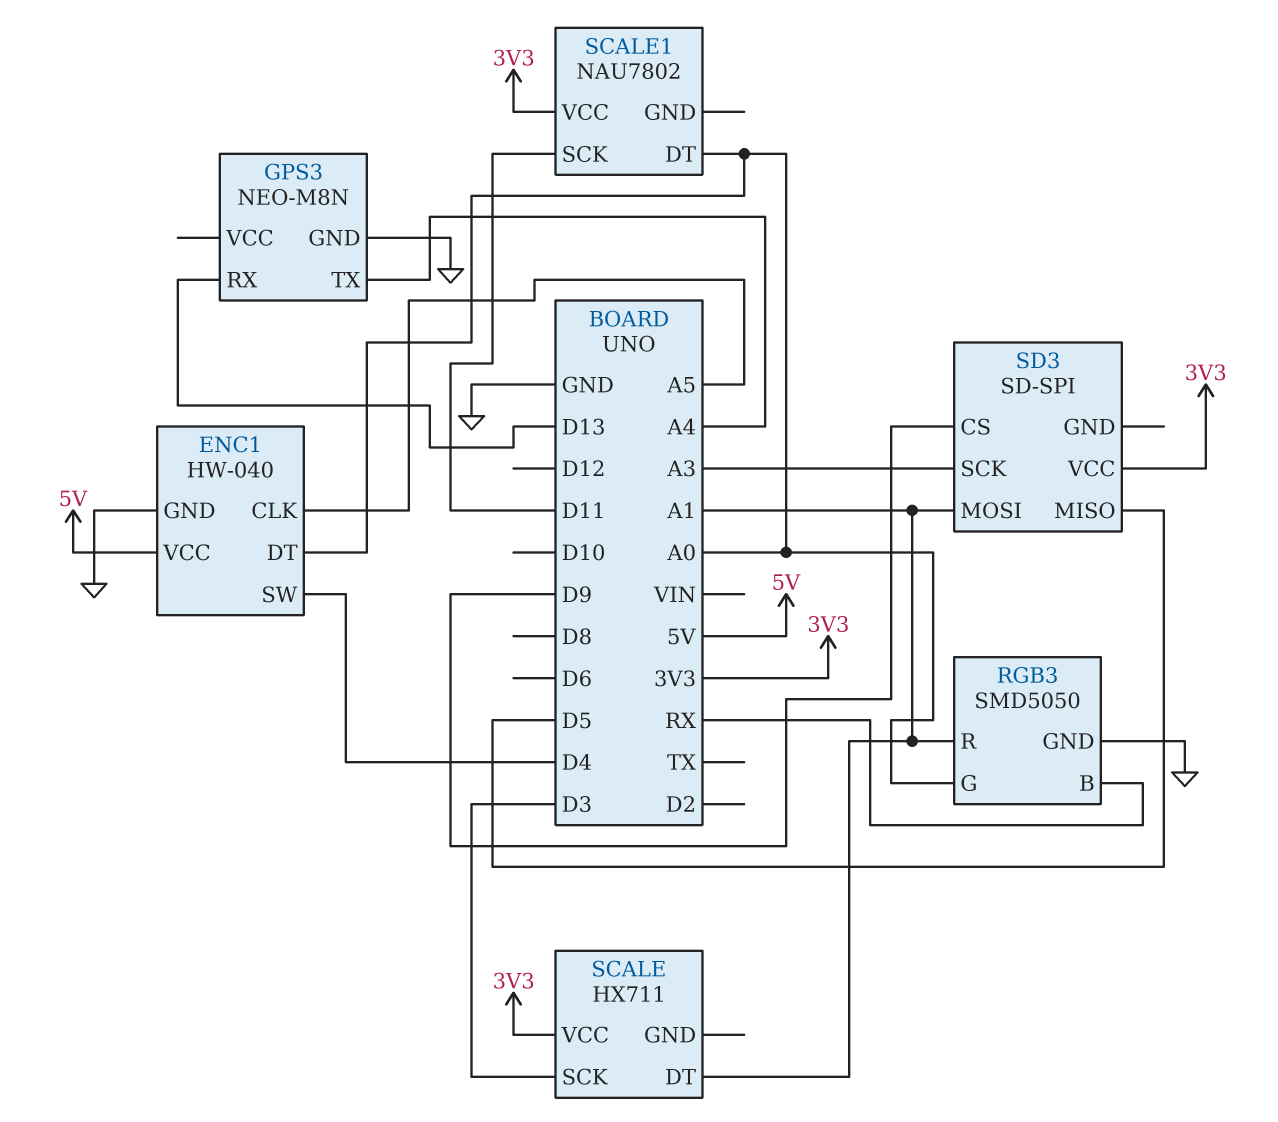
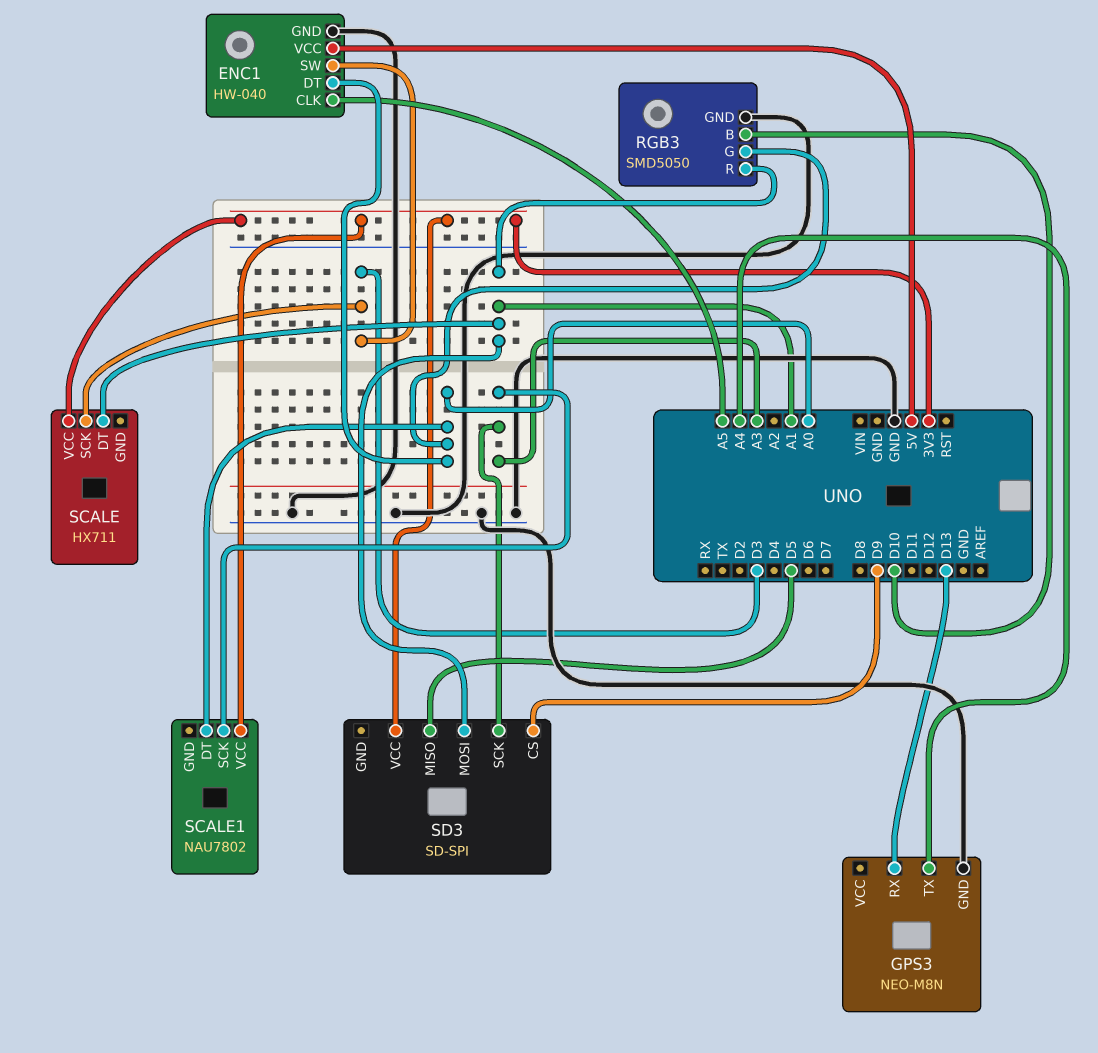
ENC1 pin SW: D4 -> D3
RGB3 pin B: RX -> D10
SCALE1 pin SCK: D11 -> A3

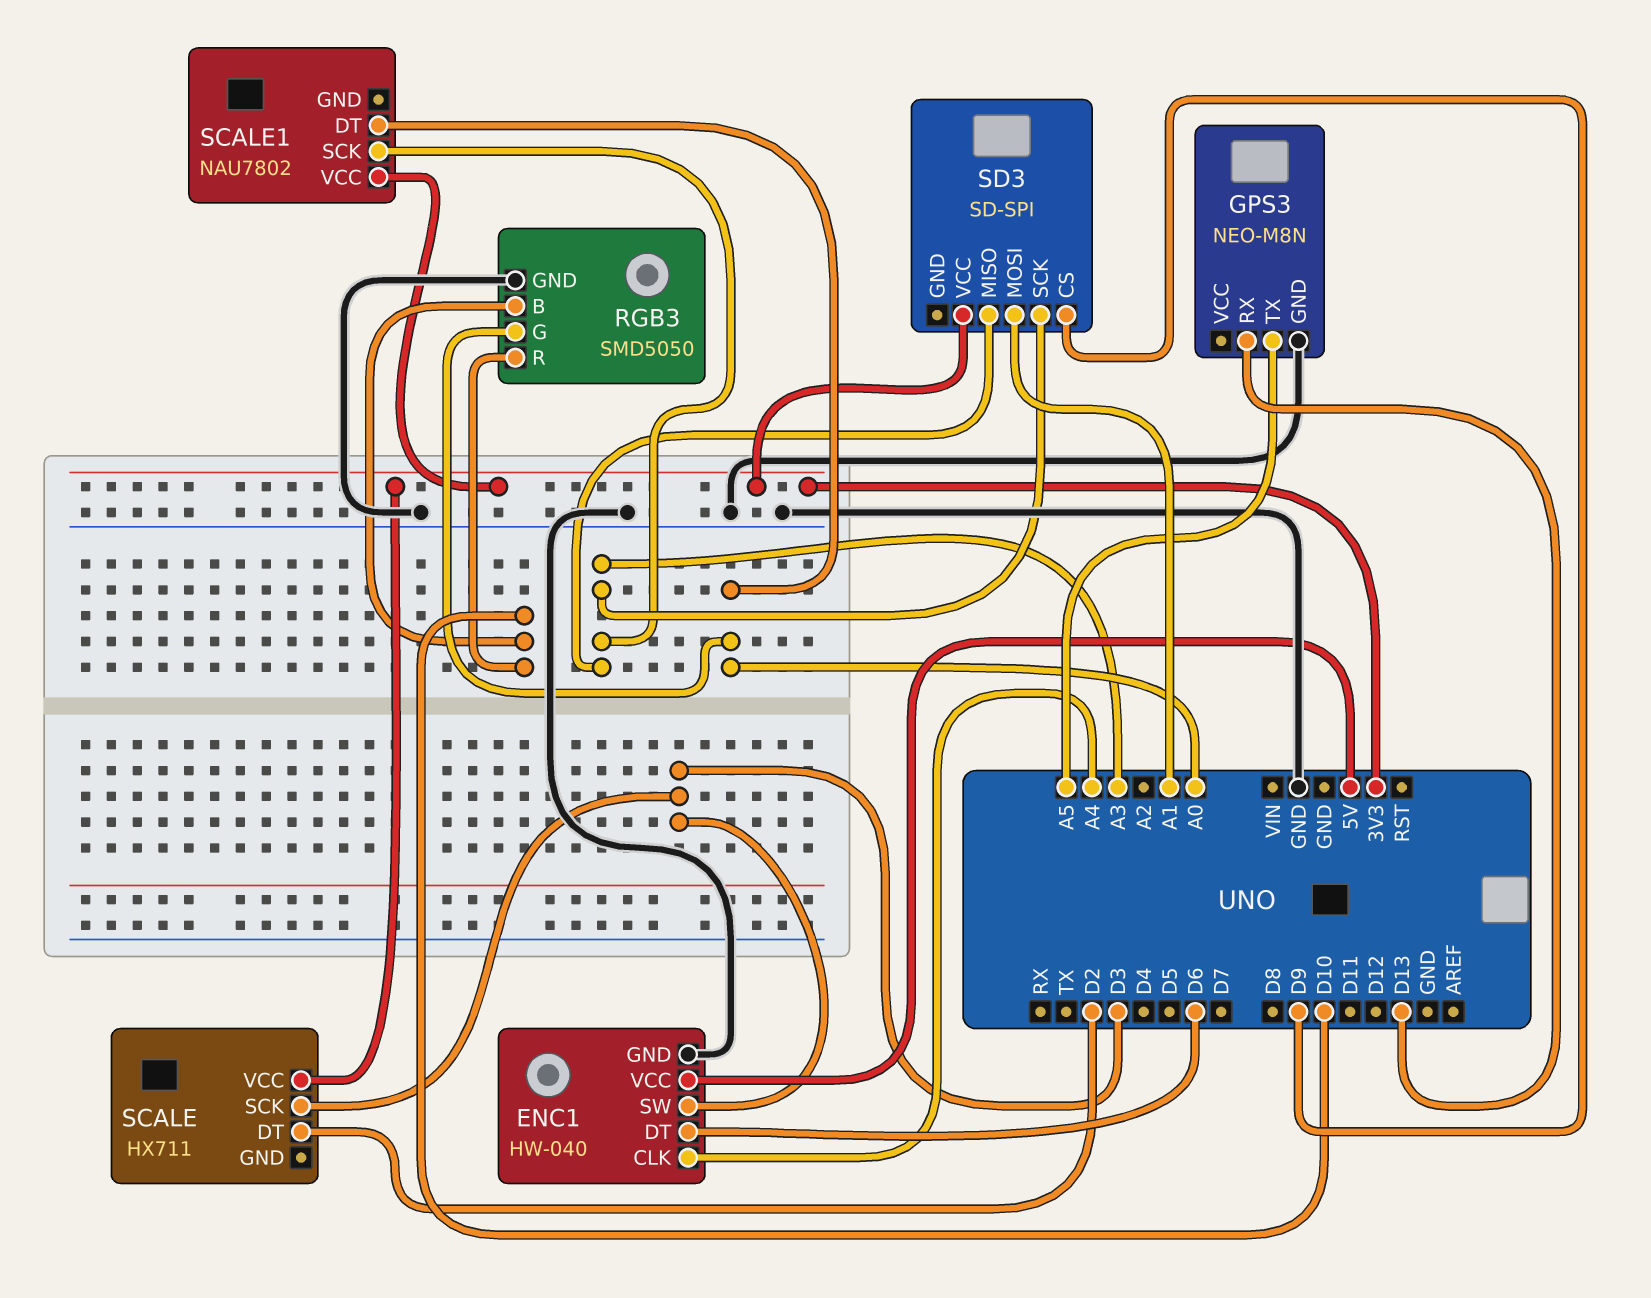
ENC1 pin CLK: A5 -> A4
ENC1 pin DT: A0 -> D6
GPS3 pin TX: A4 -> A5
RGB3 pin R: A1 -> D10
SCALE pin DT: A1 -> D2
SD3 pin MISO: D5 -> A3

